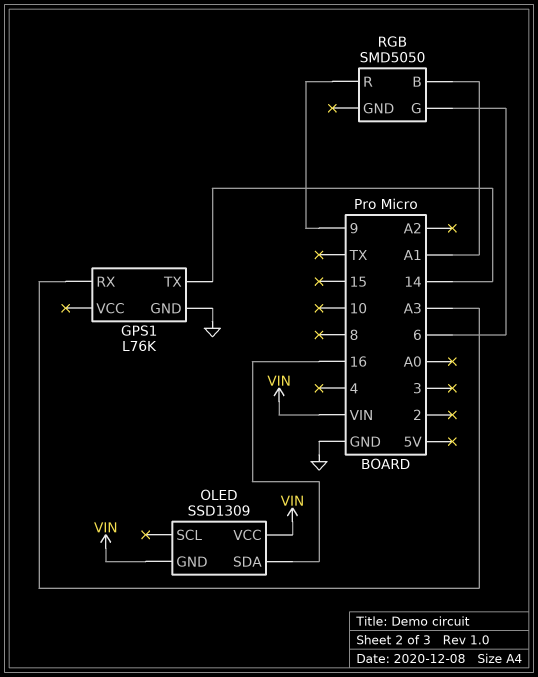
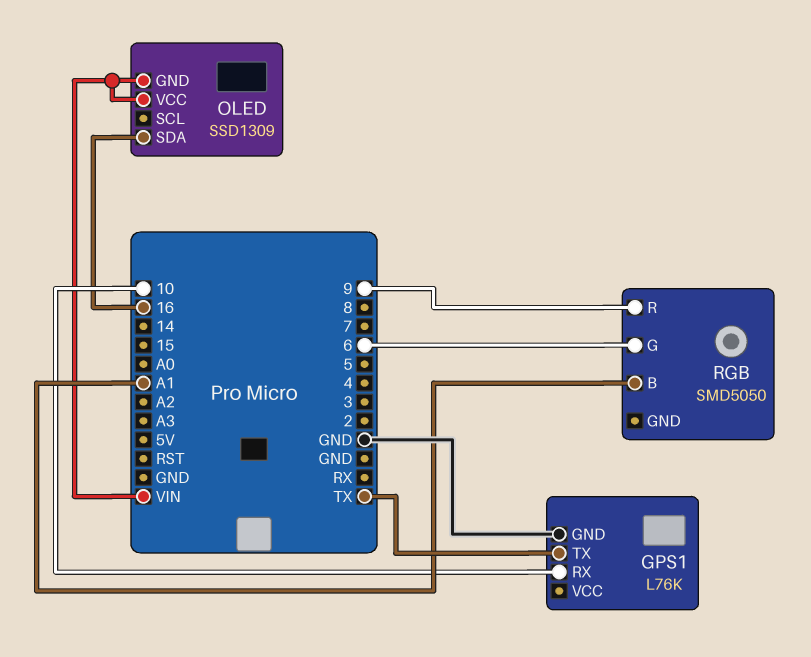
GPS1 pin RX: A3 -> 10
GPS1 pin TX: 14 -> TX

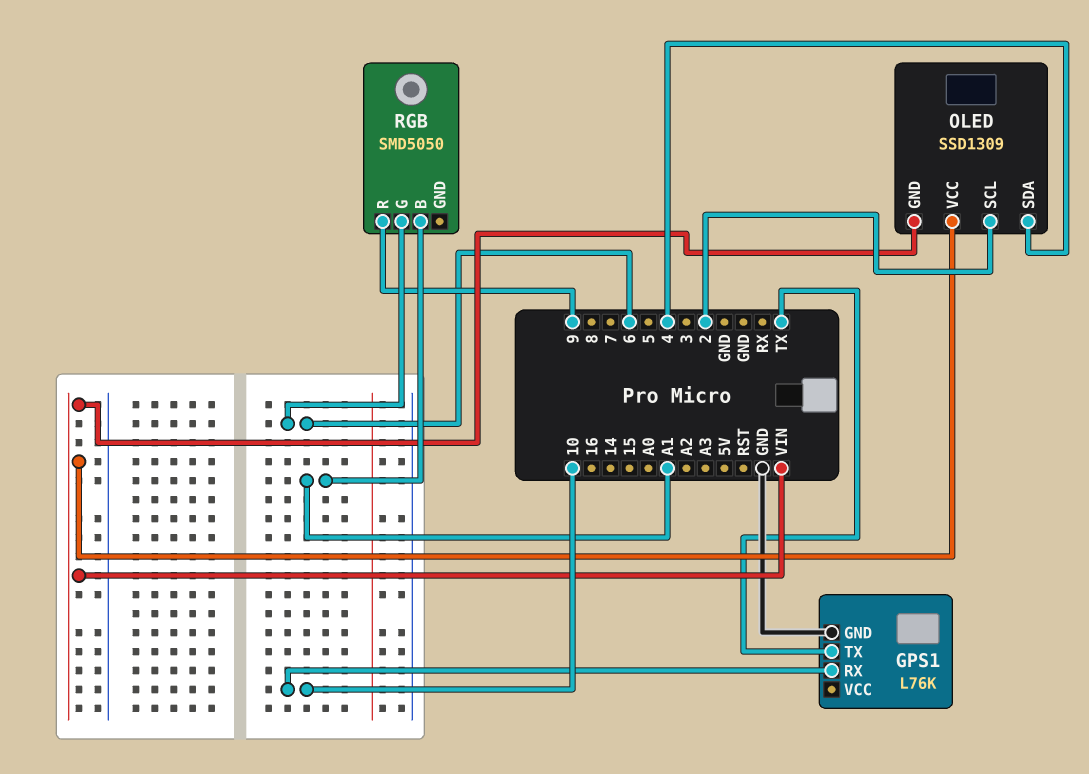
OLED pin SCL: none -> 2
OLED pin SDA: 16 -> 4

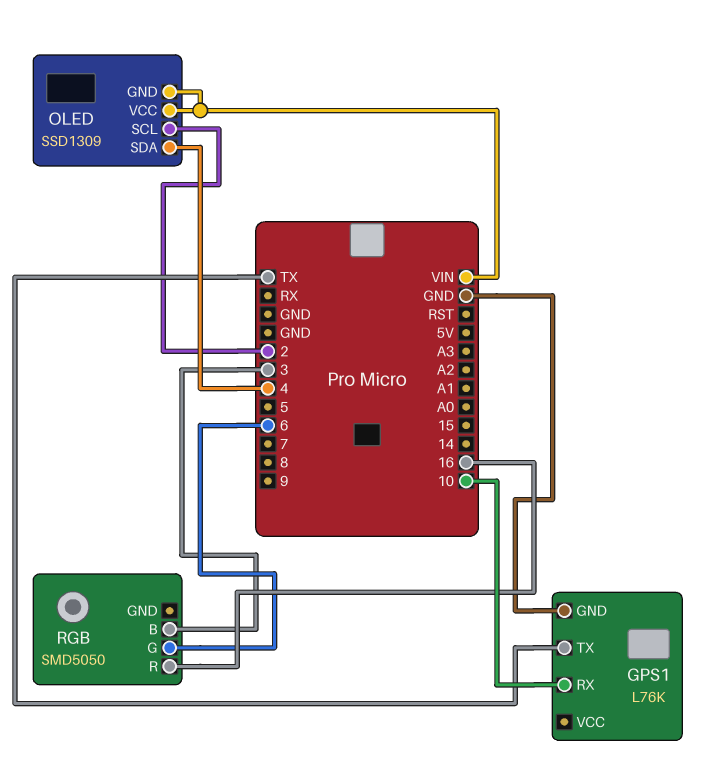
RGB pin B: A1 -> 3
RGB pin R: 9 -> 16

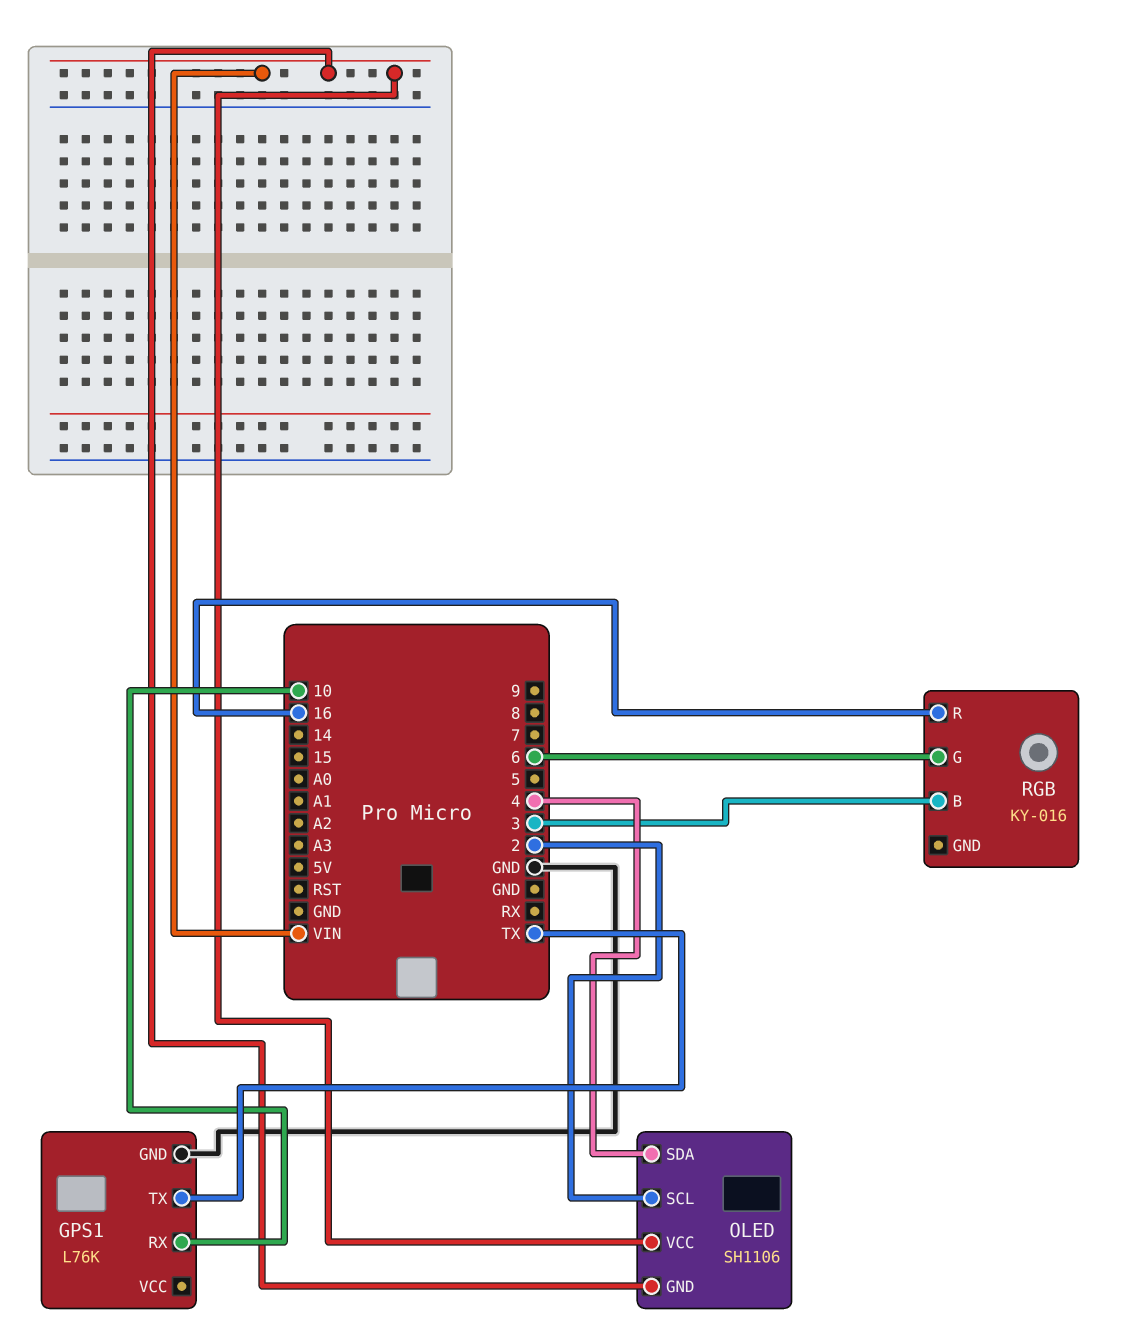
OLED: SSD1309 -> SH1106
RGB: SMD5050 -> KY-016

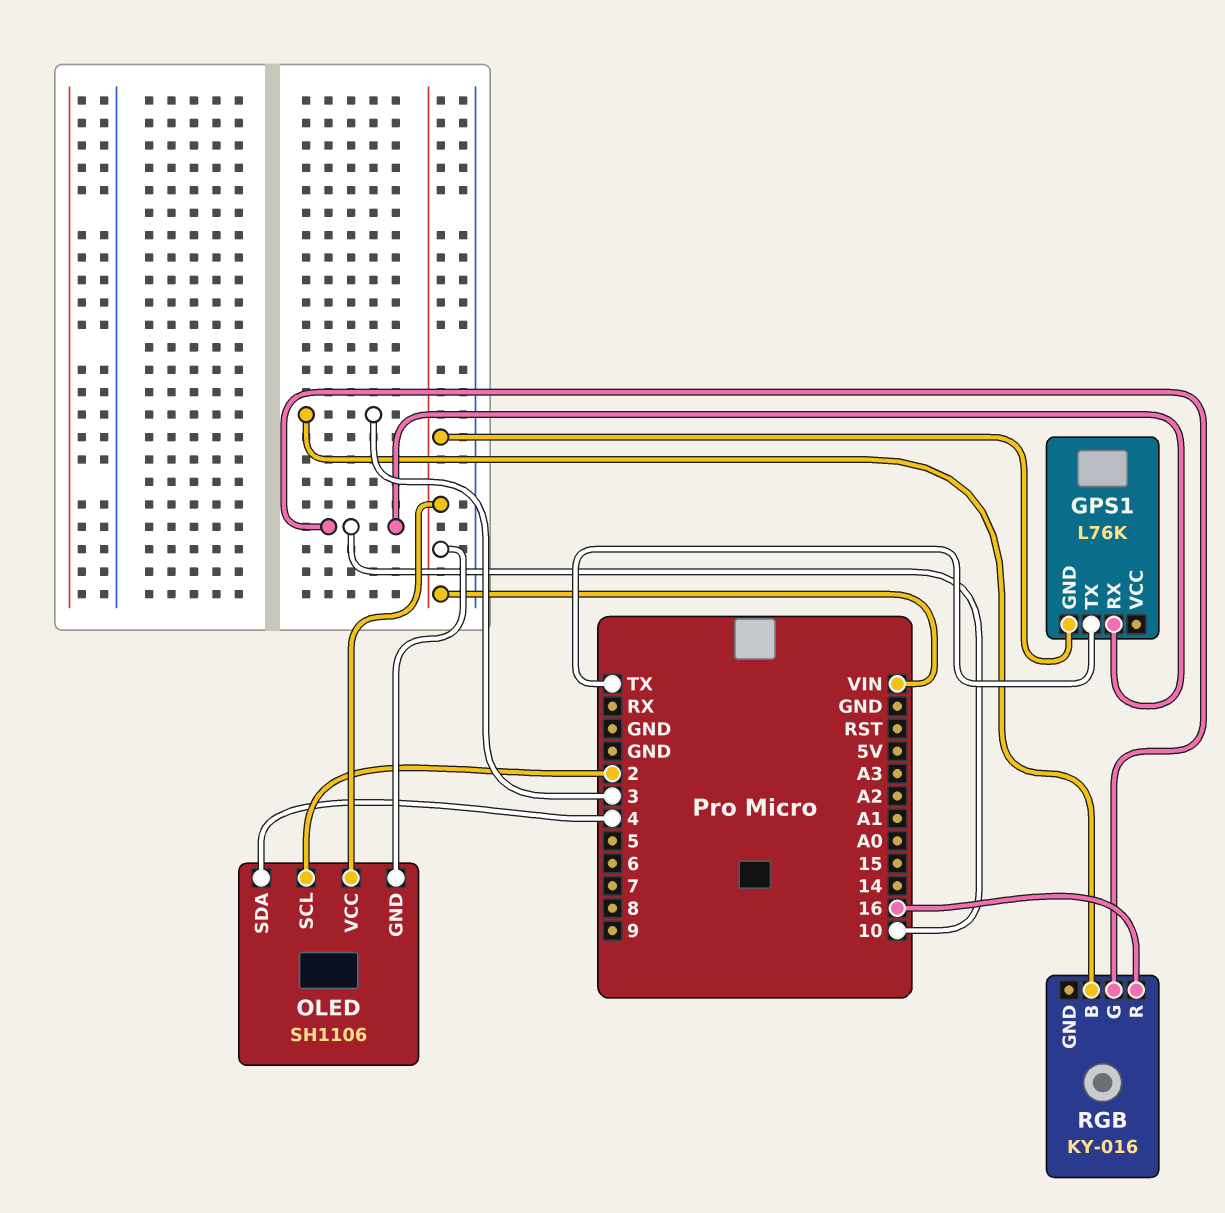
GPS1 pin GND: GND -> VIN
RGB pin G: 6 -> 10

